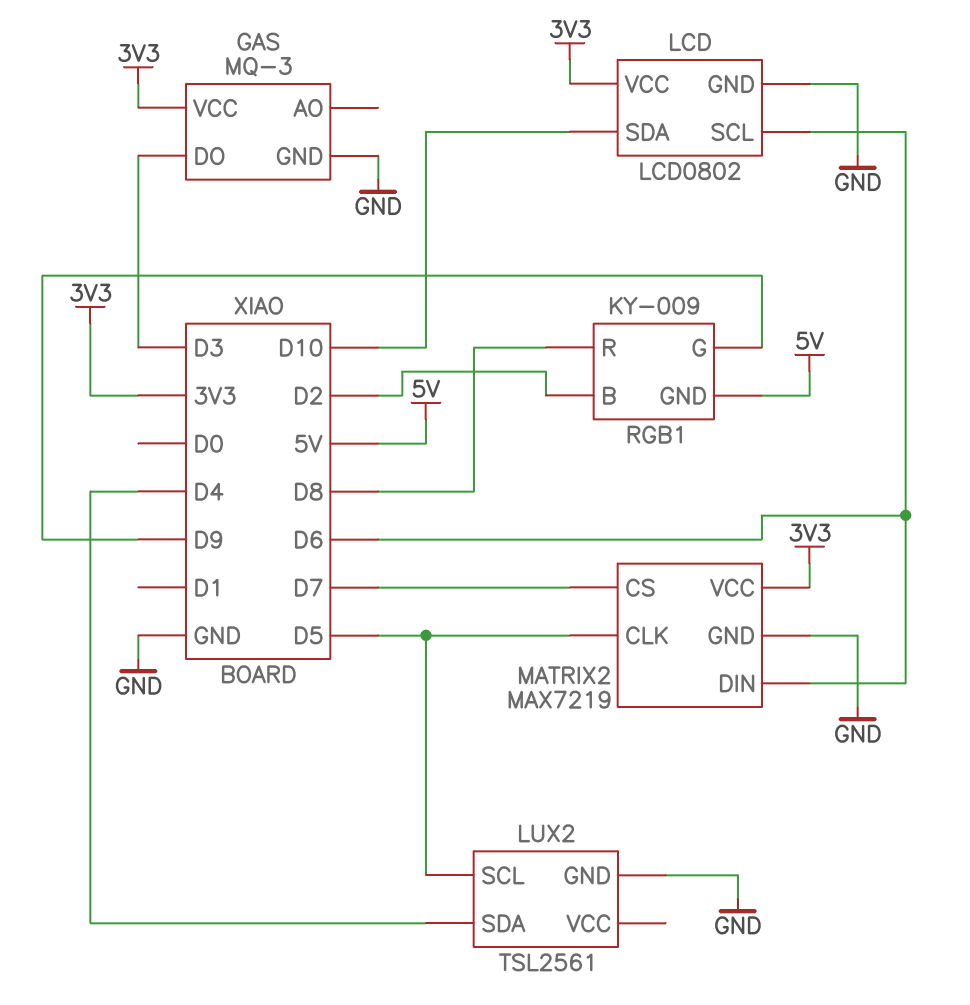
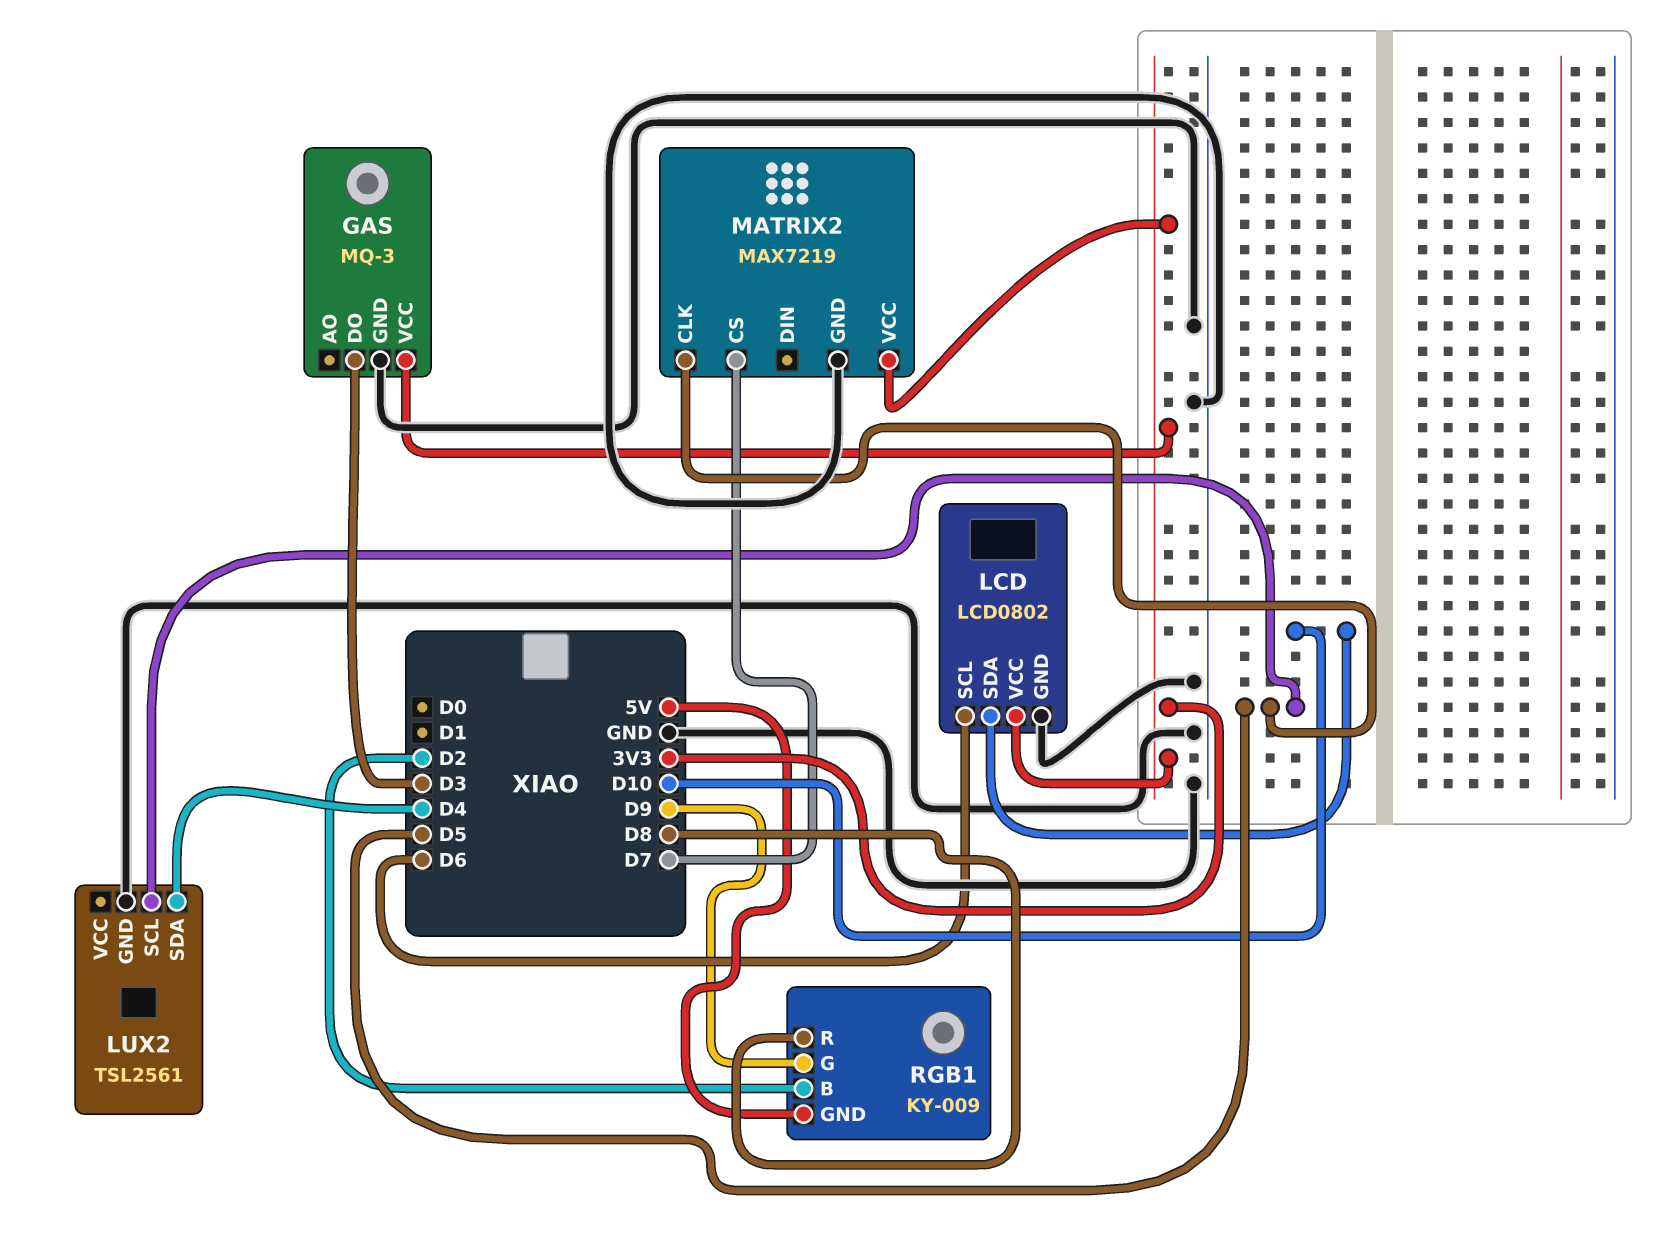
MATRIX2 pin DIN: D6 -> none

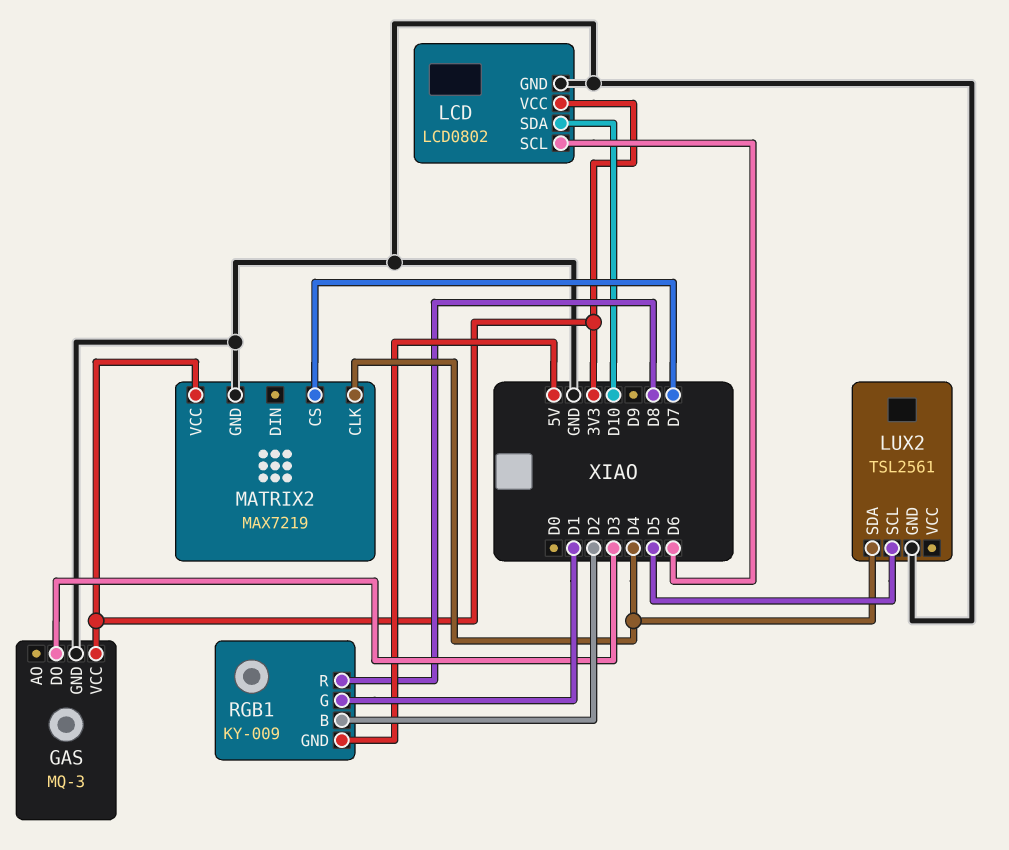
MATRIX2 pin CLK: D5 -> D4
RGB1 pin G: D9 -> D1

